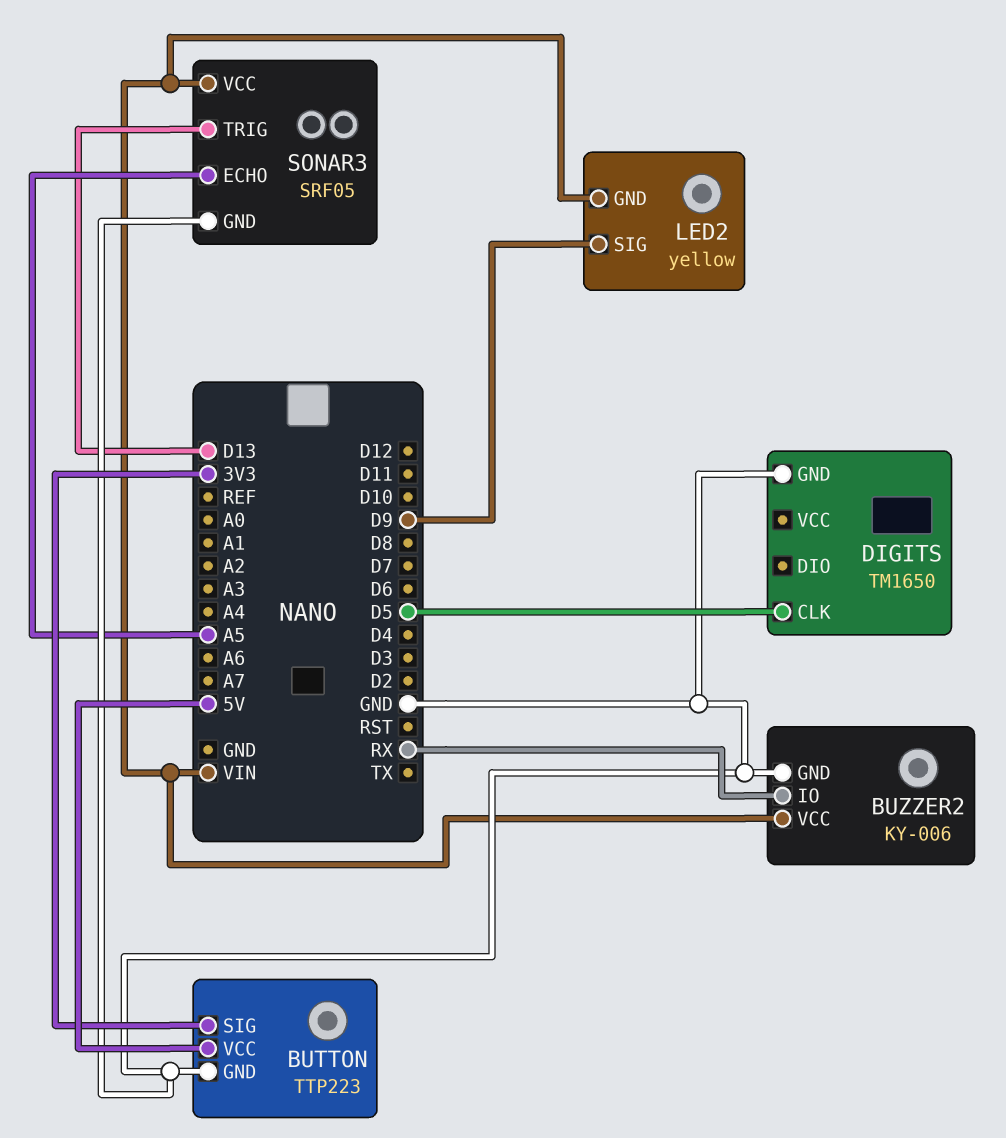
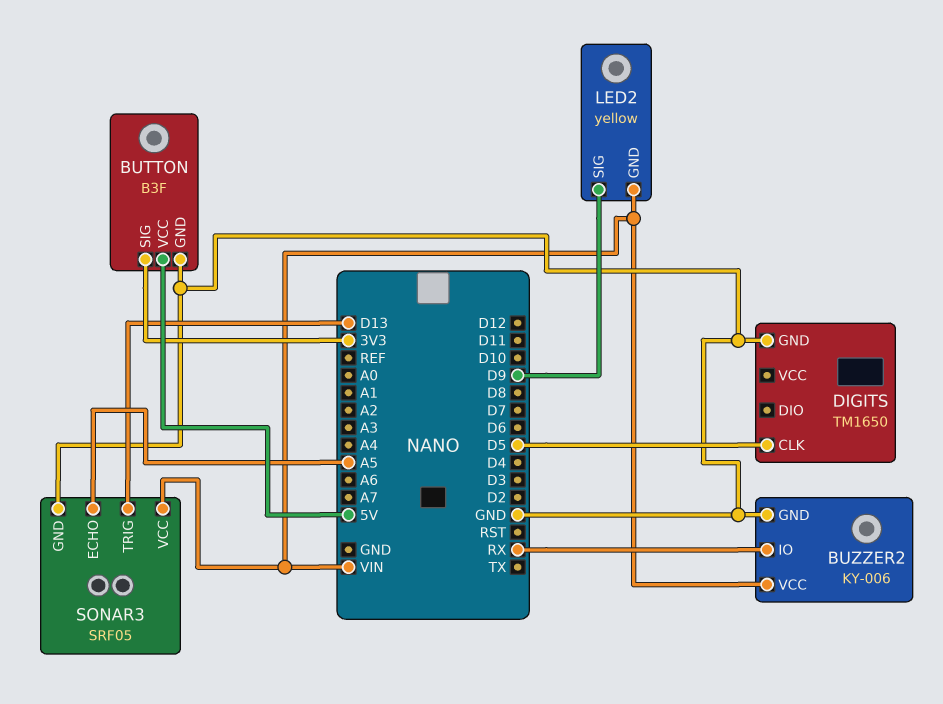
BUTTON: TTP223 -> B3F

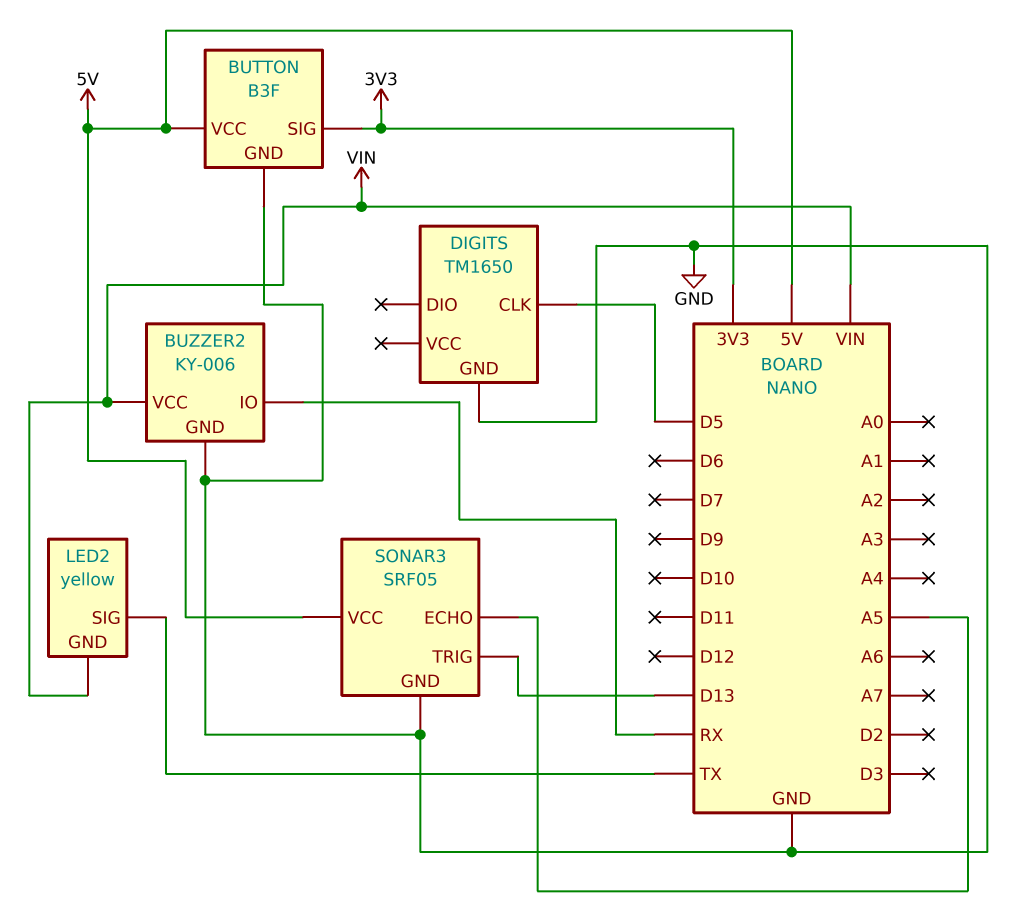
LED2 pin SIG: D9 -> TX
SONAR3 pin VCC: VIN -> 5V

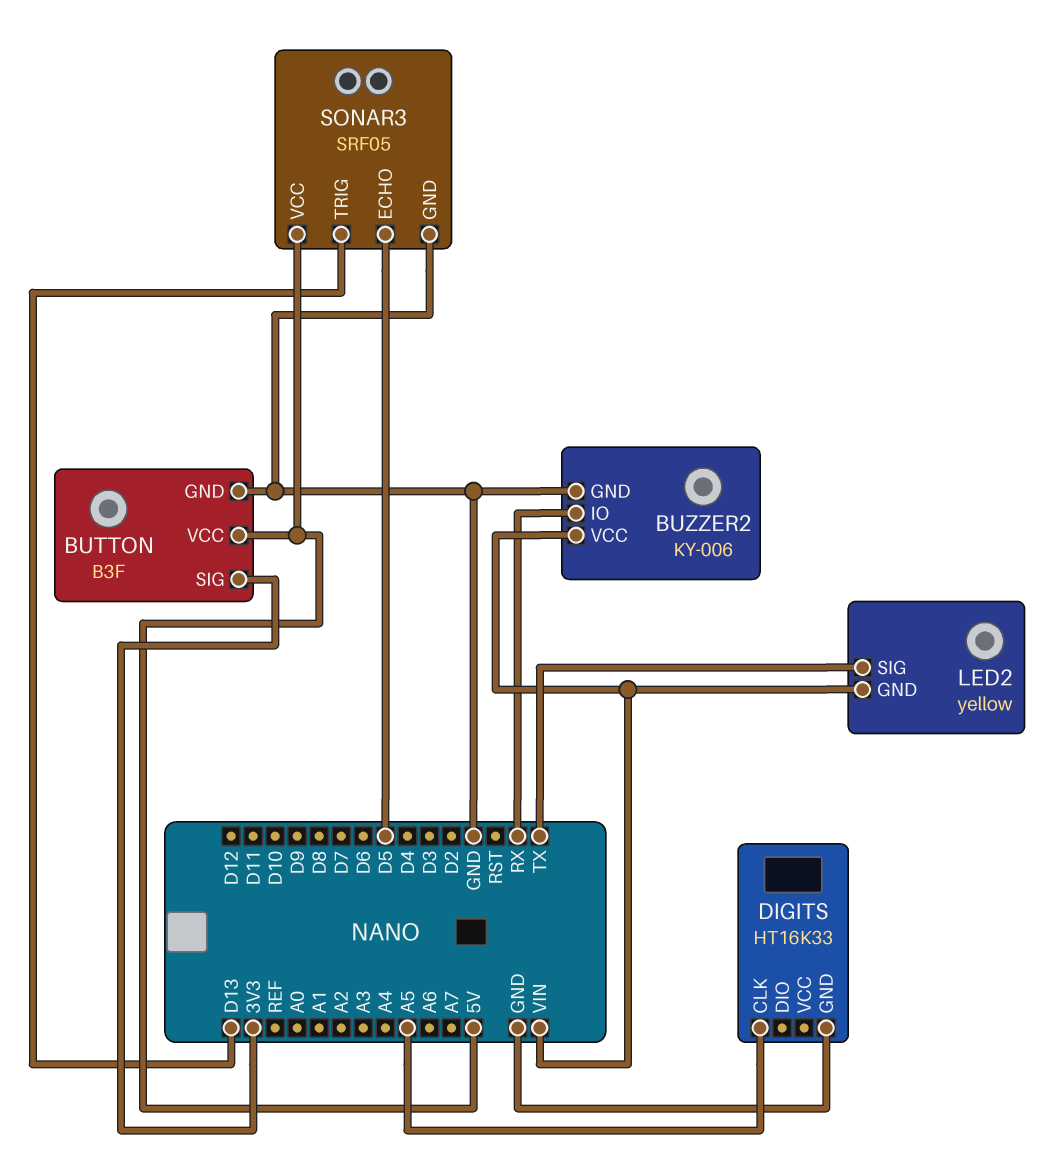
DIGITS: TM1650 -> HT16K33
DIGITS pin CLK: D5 -> A5
SONAR3 pin ECHO: A5 -> D5

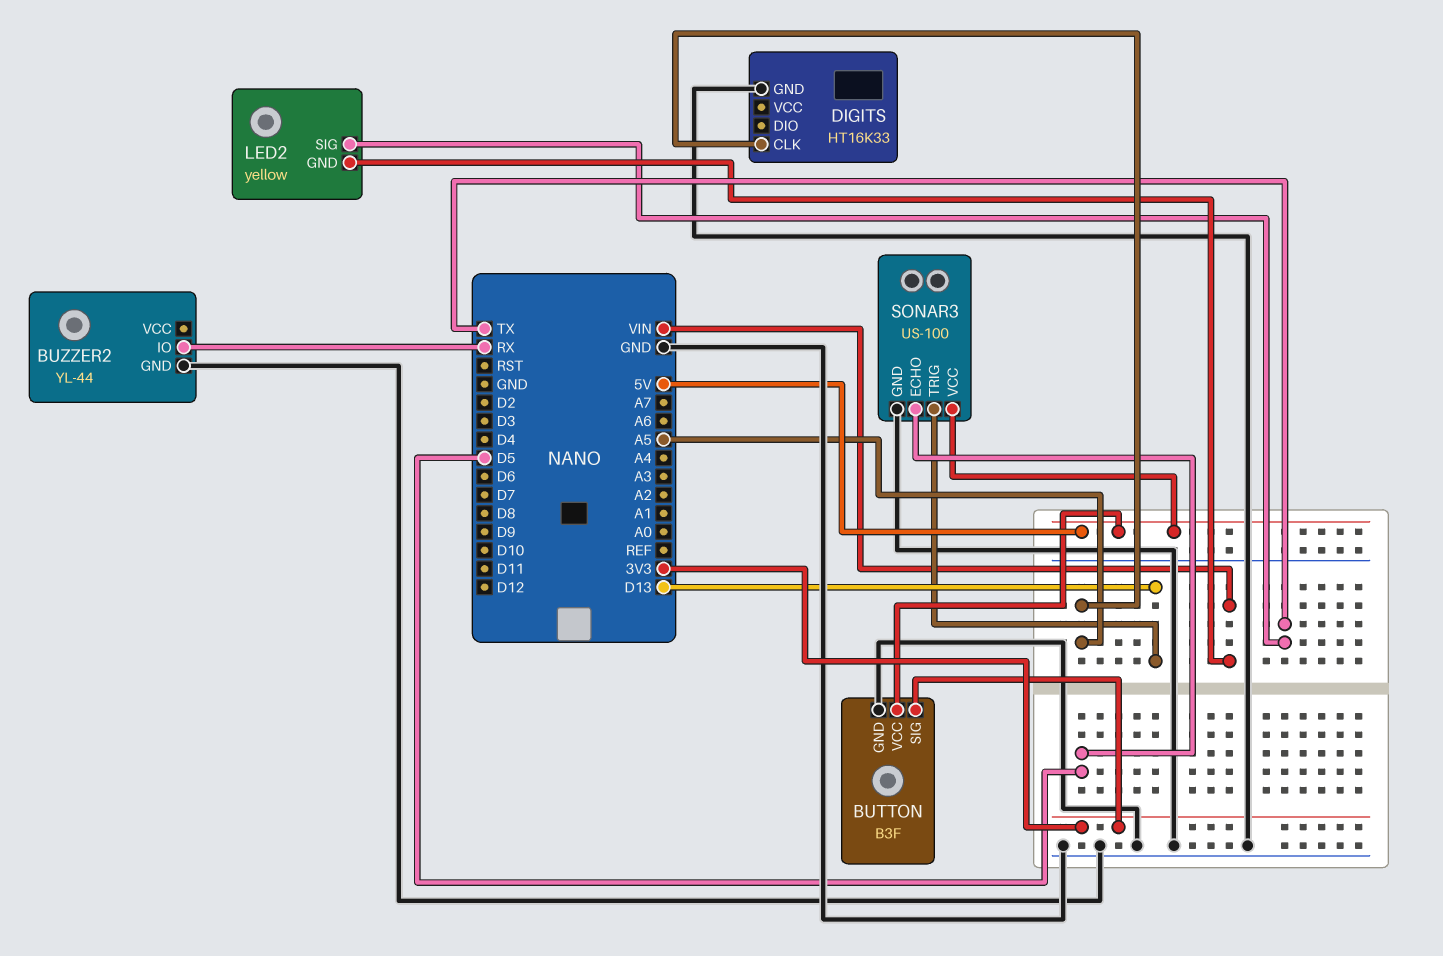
BUZZER2: KY-006 -> YL-44
BUZZER2 pin VCC: VIN -> none
SONAR3: SRF05 -> US-100

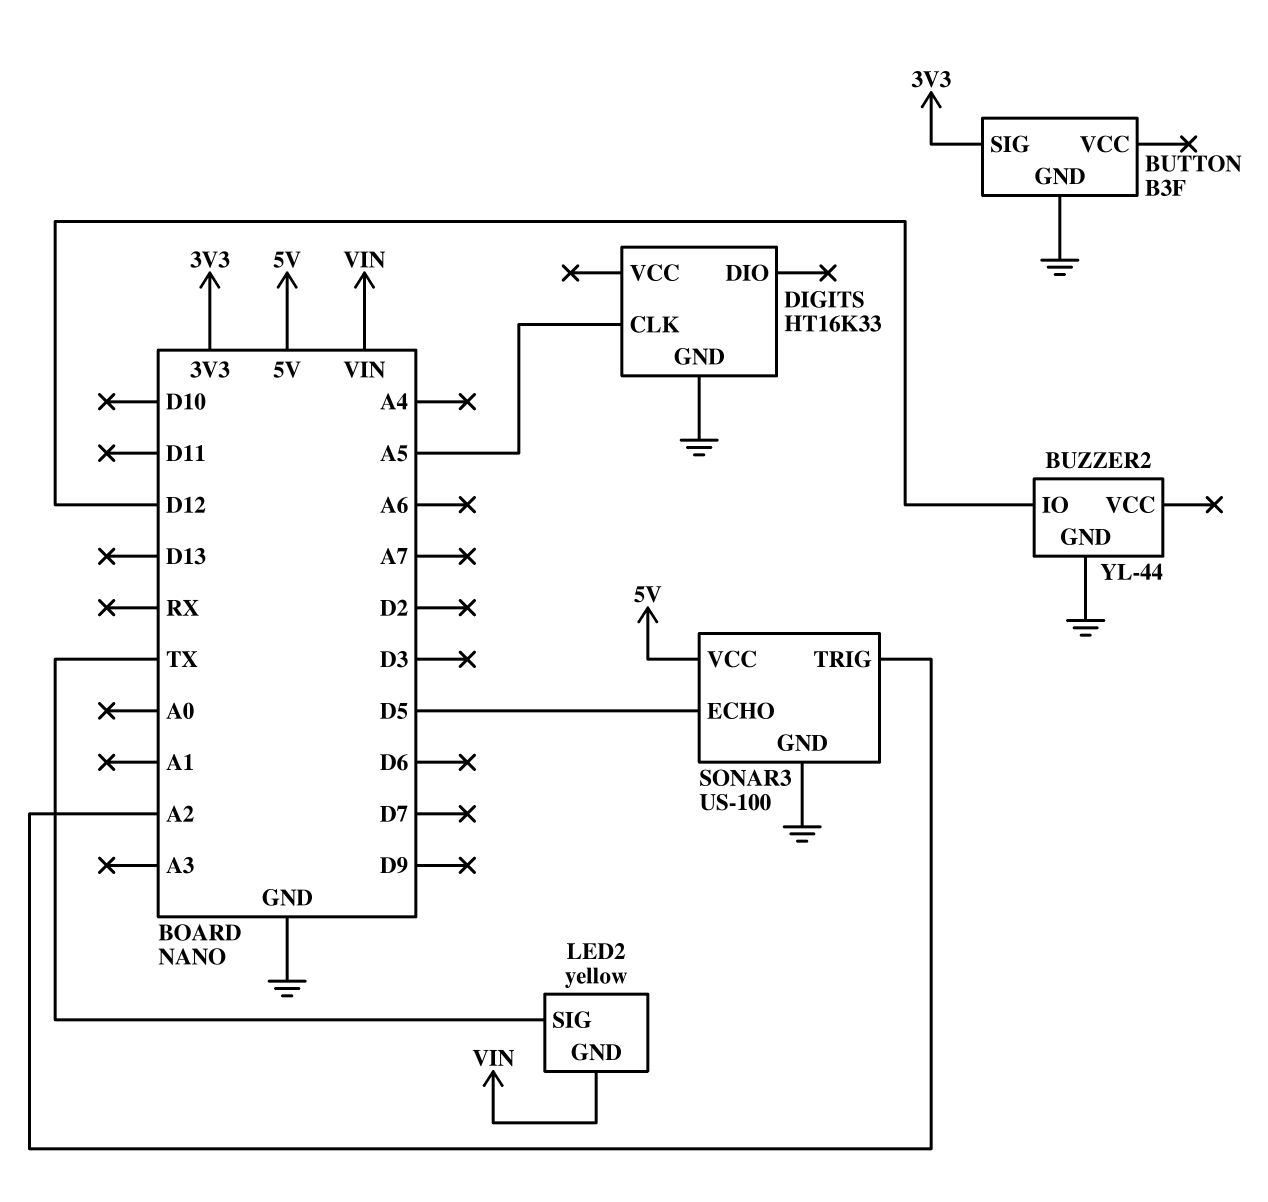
BUTTON pin VCC: 5V -> none
BUZZER2 pin IO: RX -> D12
SONAR3 pin TRIG: D13 -> A2

